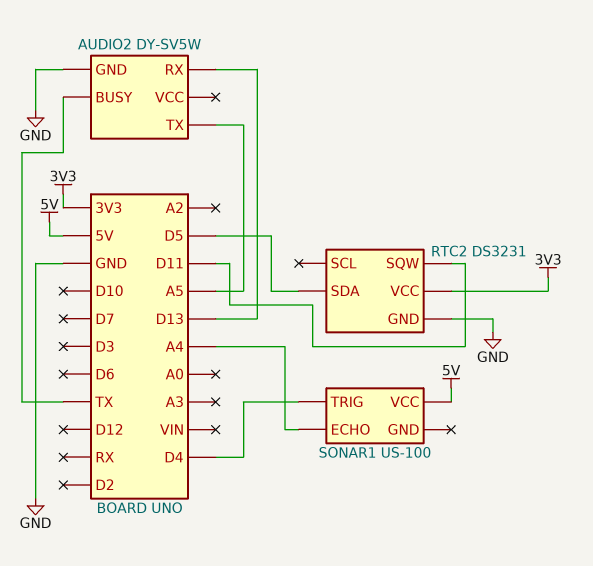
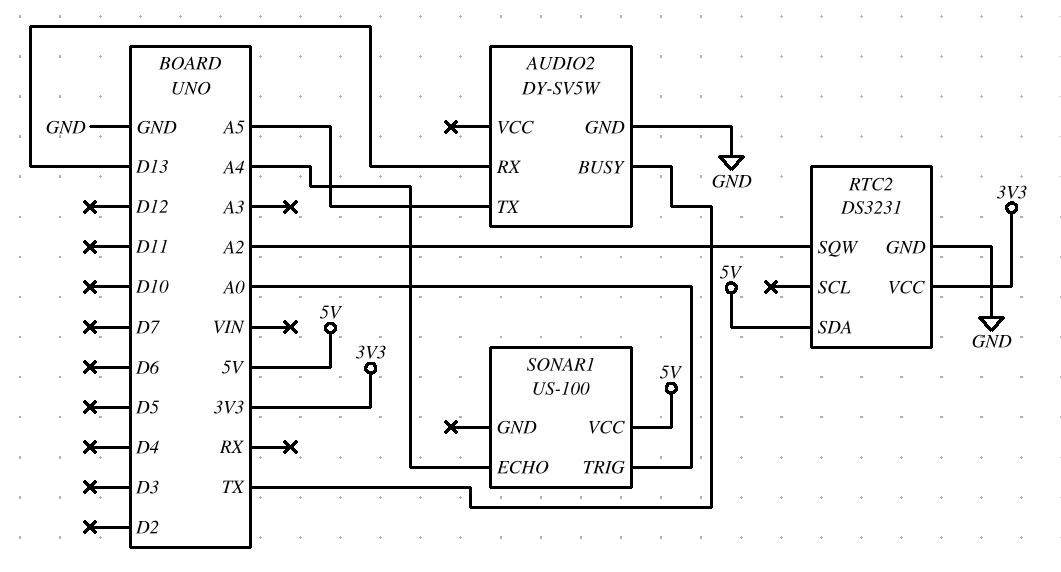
RTC2 pin SDA: D5 -> 5V
RTC2 pin SQW: D11 -> A2
SONAR1 pin TRIG: D4 -> A0

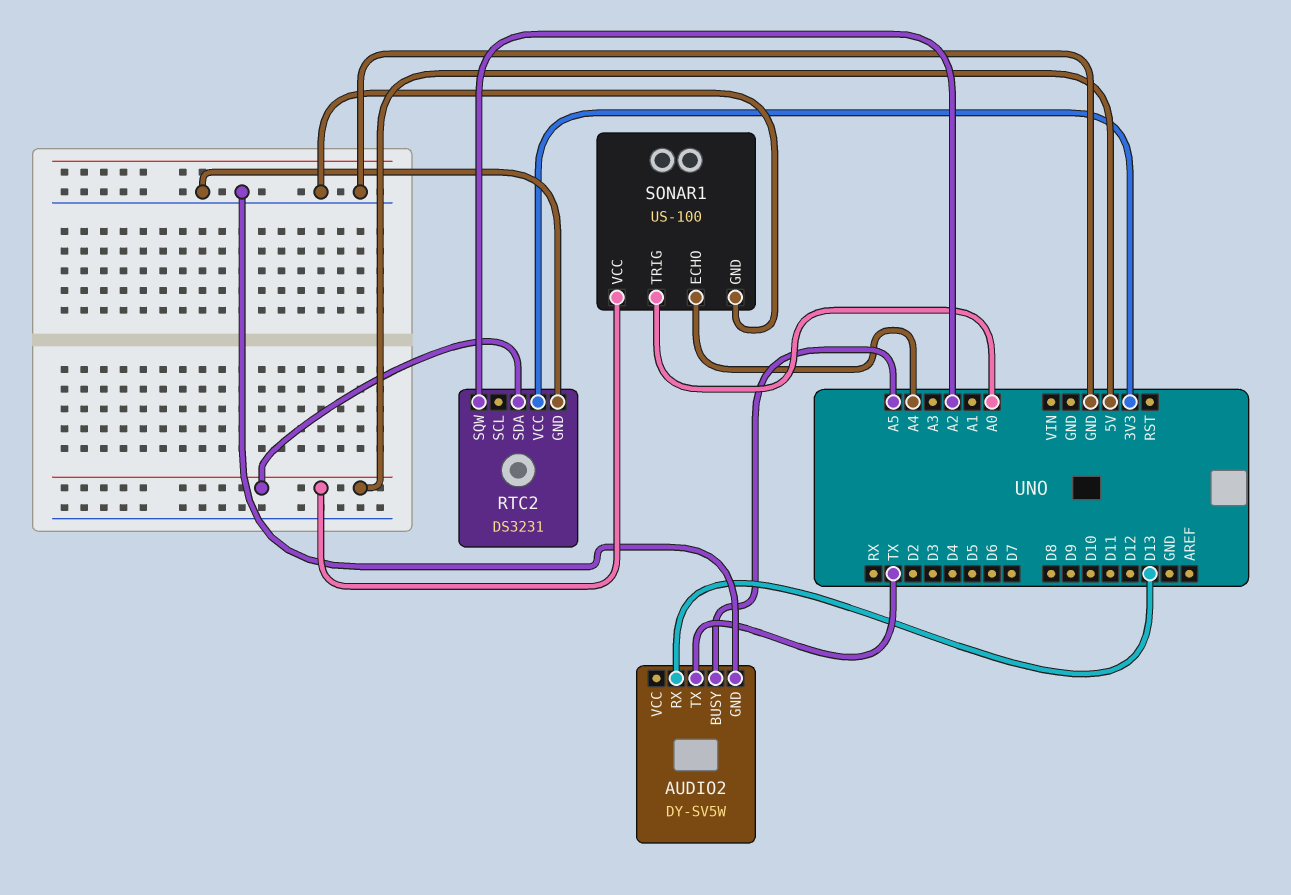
AUDIO2 pin BUSY: TX -> A5
AUDIO2 pin TX: A5 -> TX
SONAR1 pin GND: none -> GND

